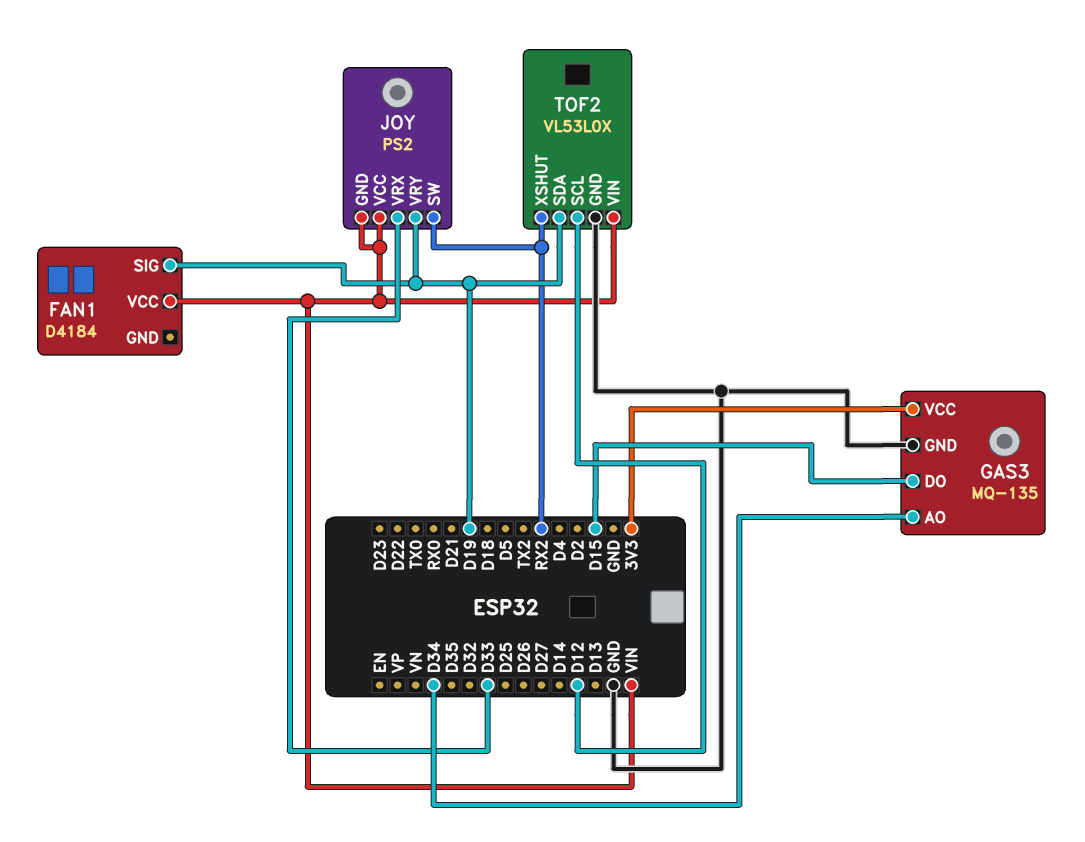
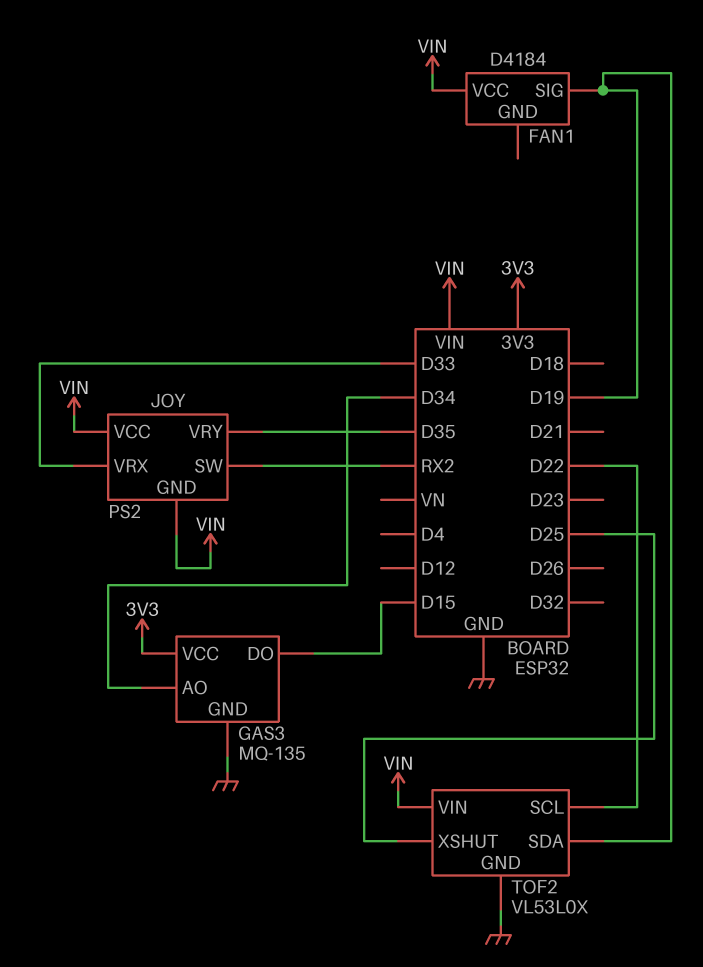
JOY pin VRY: D19 -> D35
TOF2 pin SCL: D12 -> D22
TOF2 pin XSHUT: RX2 -> D25

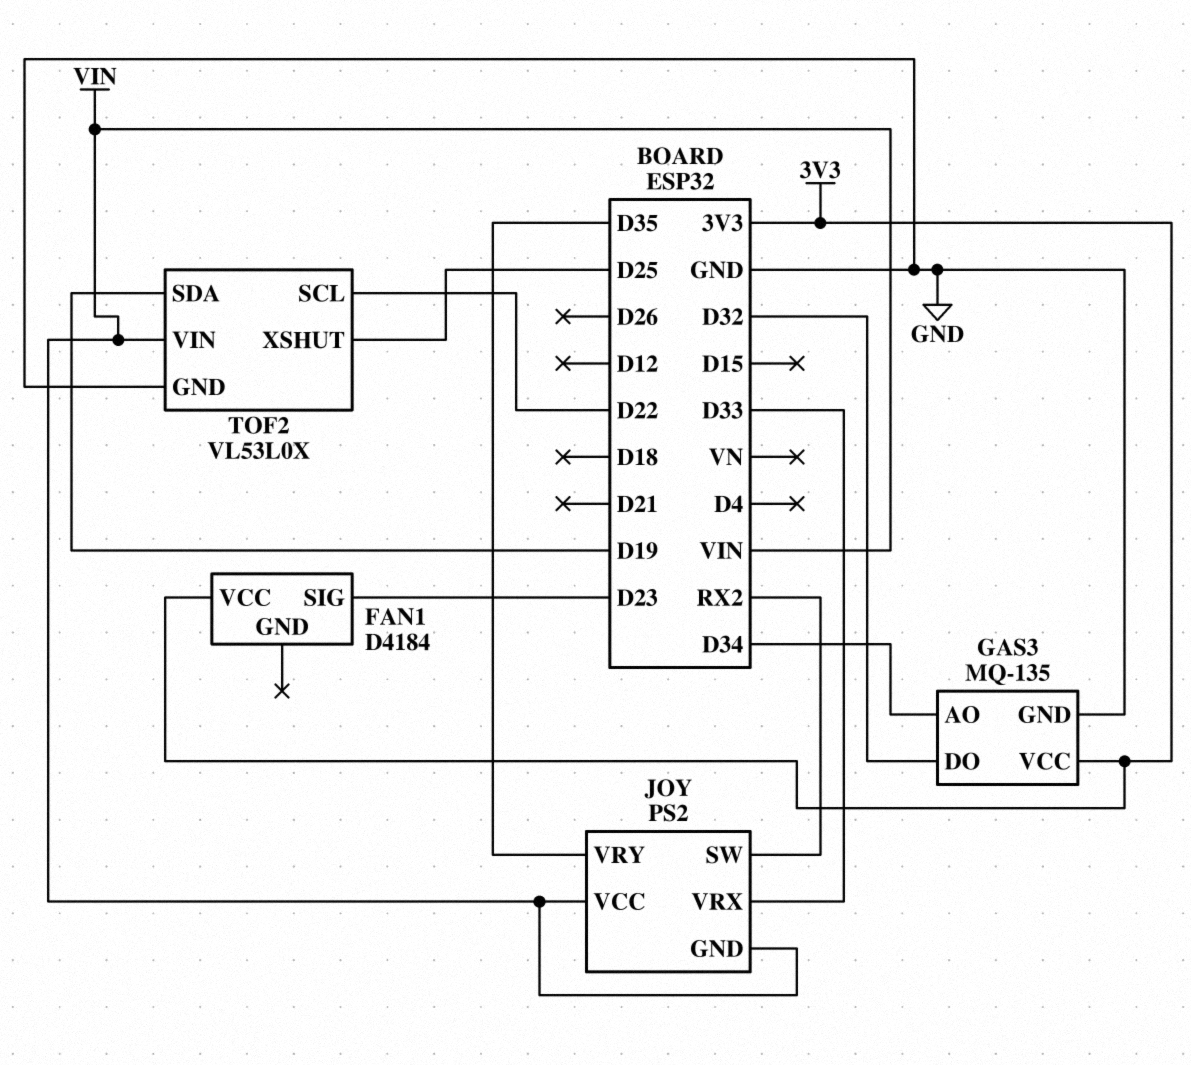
FAN1 pin SIG: D19 -> D23
FAN1 pin VCC: VIN -> 3V3
GAS3 pin DO: D15 -> D32

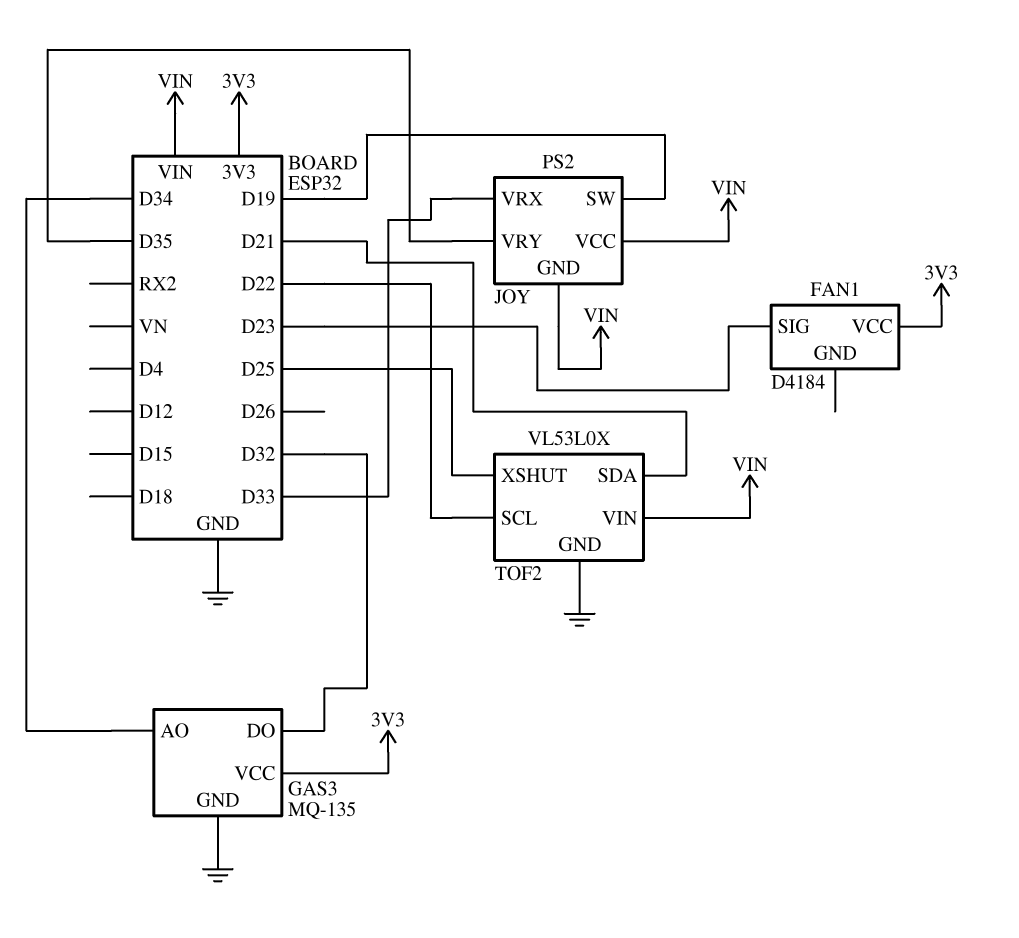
JOY pin SW: RX2 -> D19
TOF2 pin SDA: D19 -> D21

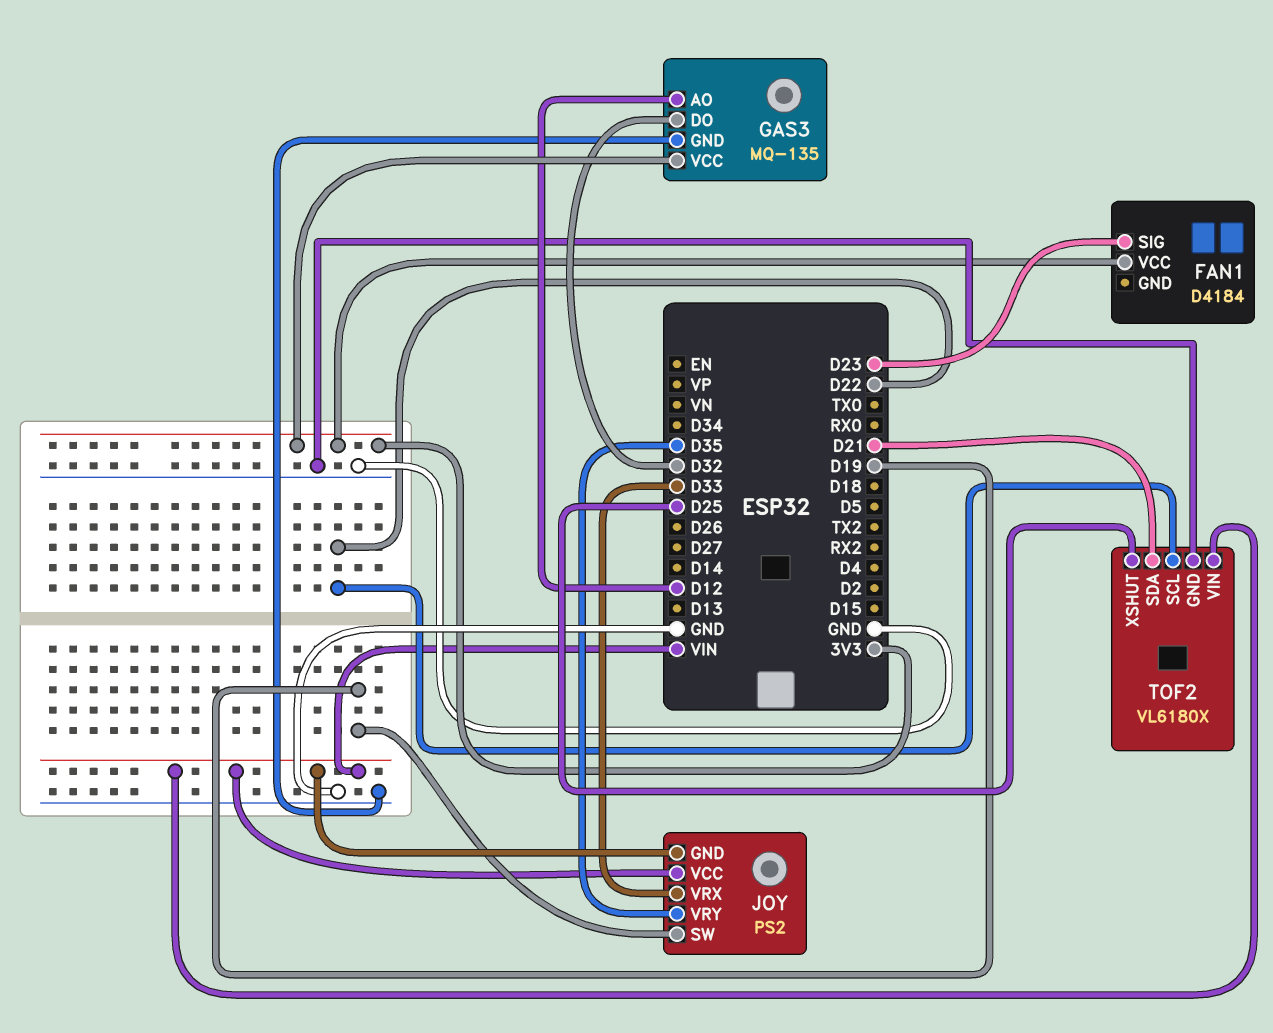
GAS3 pin AO: D34 -> D12
TOF2: VL53L0X -> VL6180X

